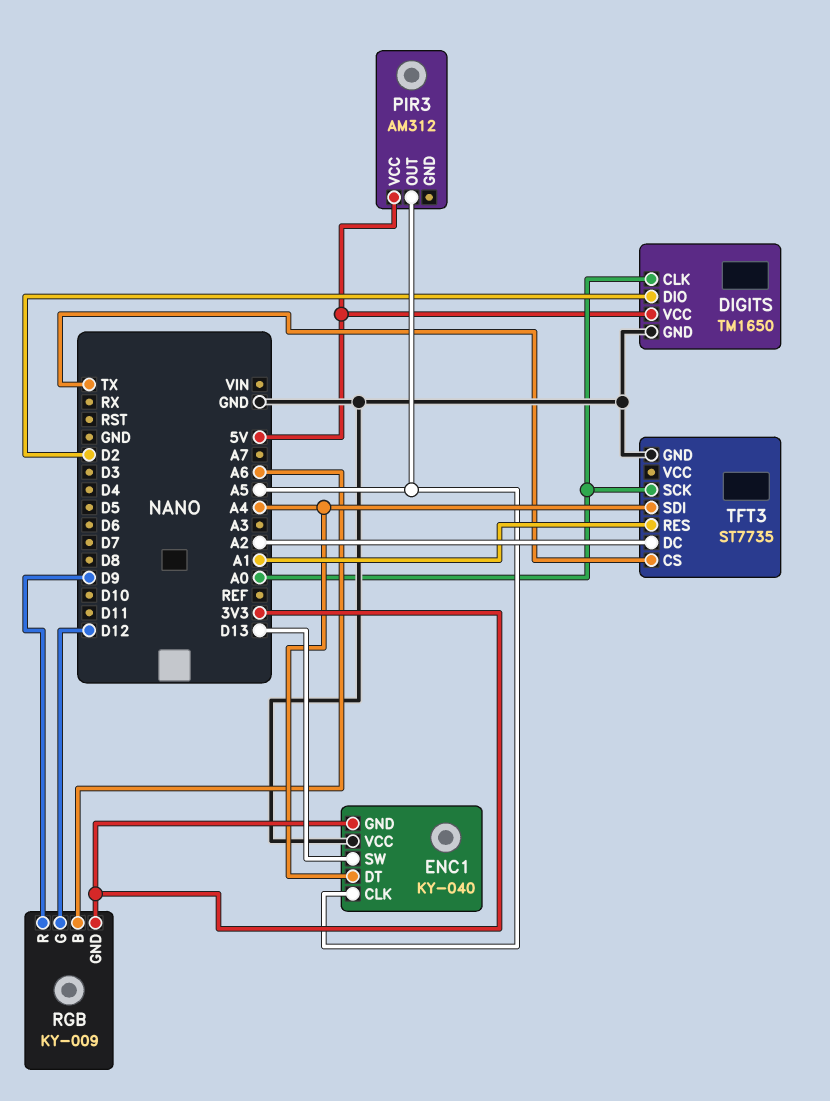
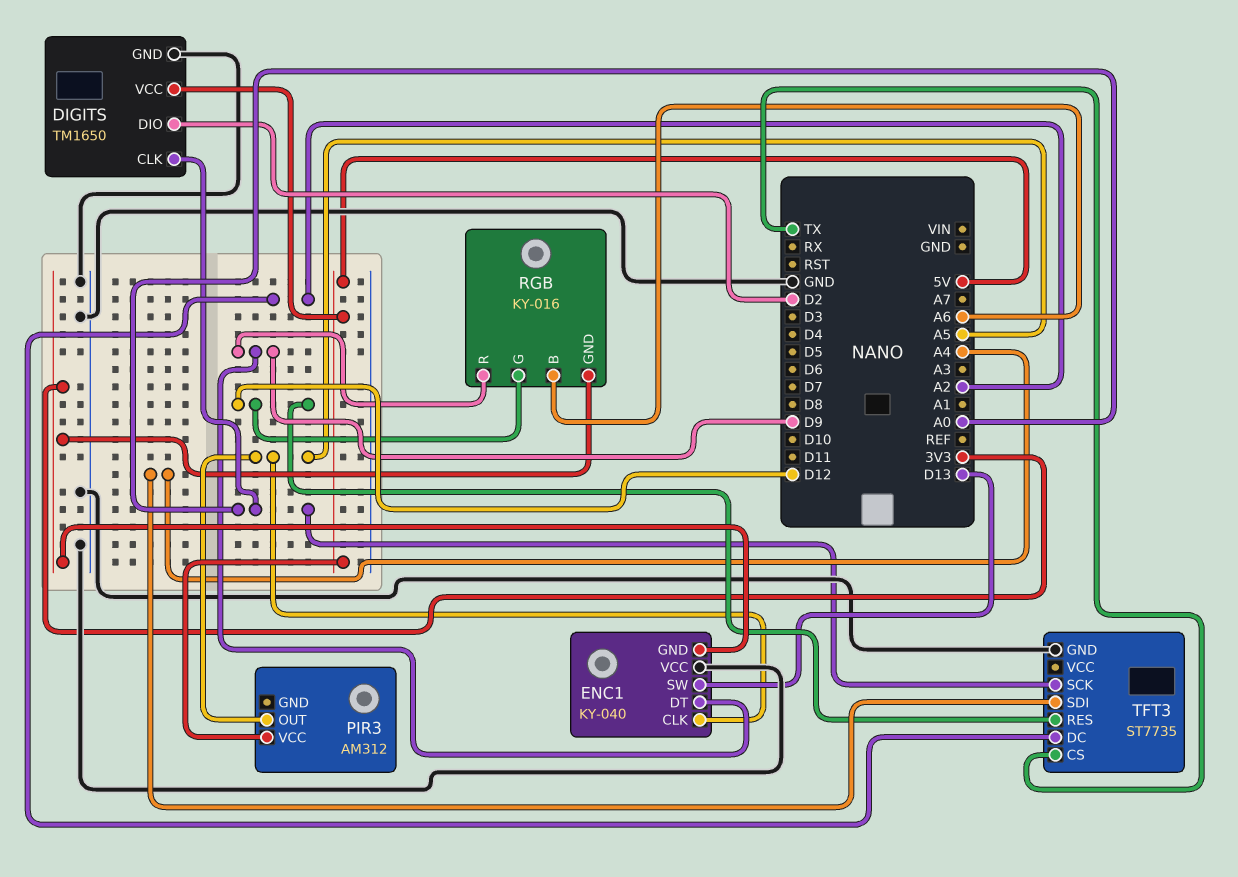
ENC1 pin DT: A4 -> D9
RGB: KY-009 -> KY-016
TFT3 pin RES: A1 -> D12

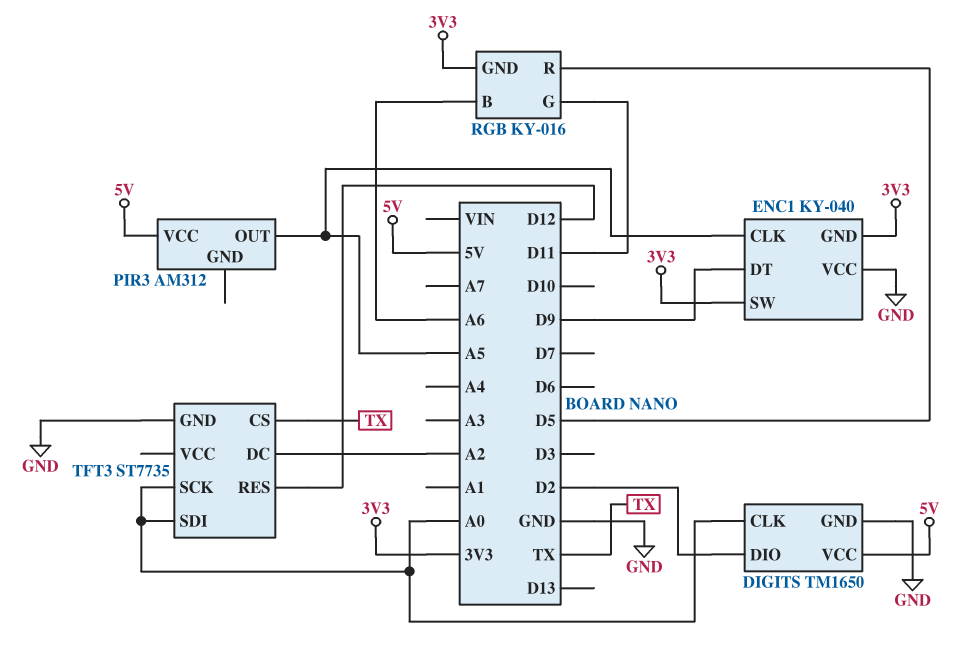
ENC1 pin SW: D13 -> 3V3
RGB pin G: D12 -> D11
RGB pin R: D9 -> D5
TFT3 pin SDI: A4 -> A0

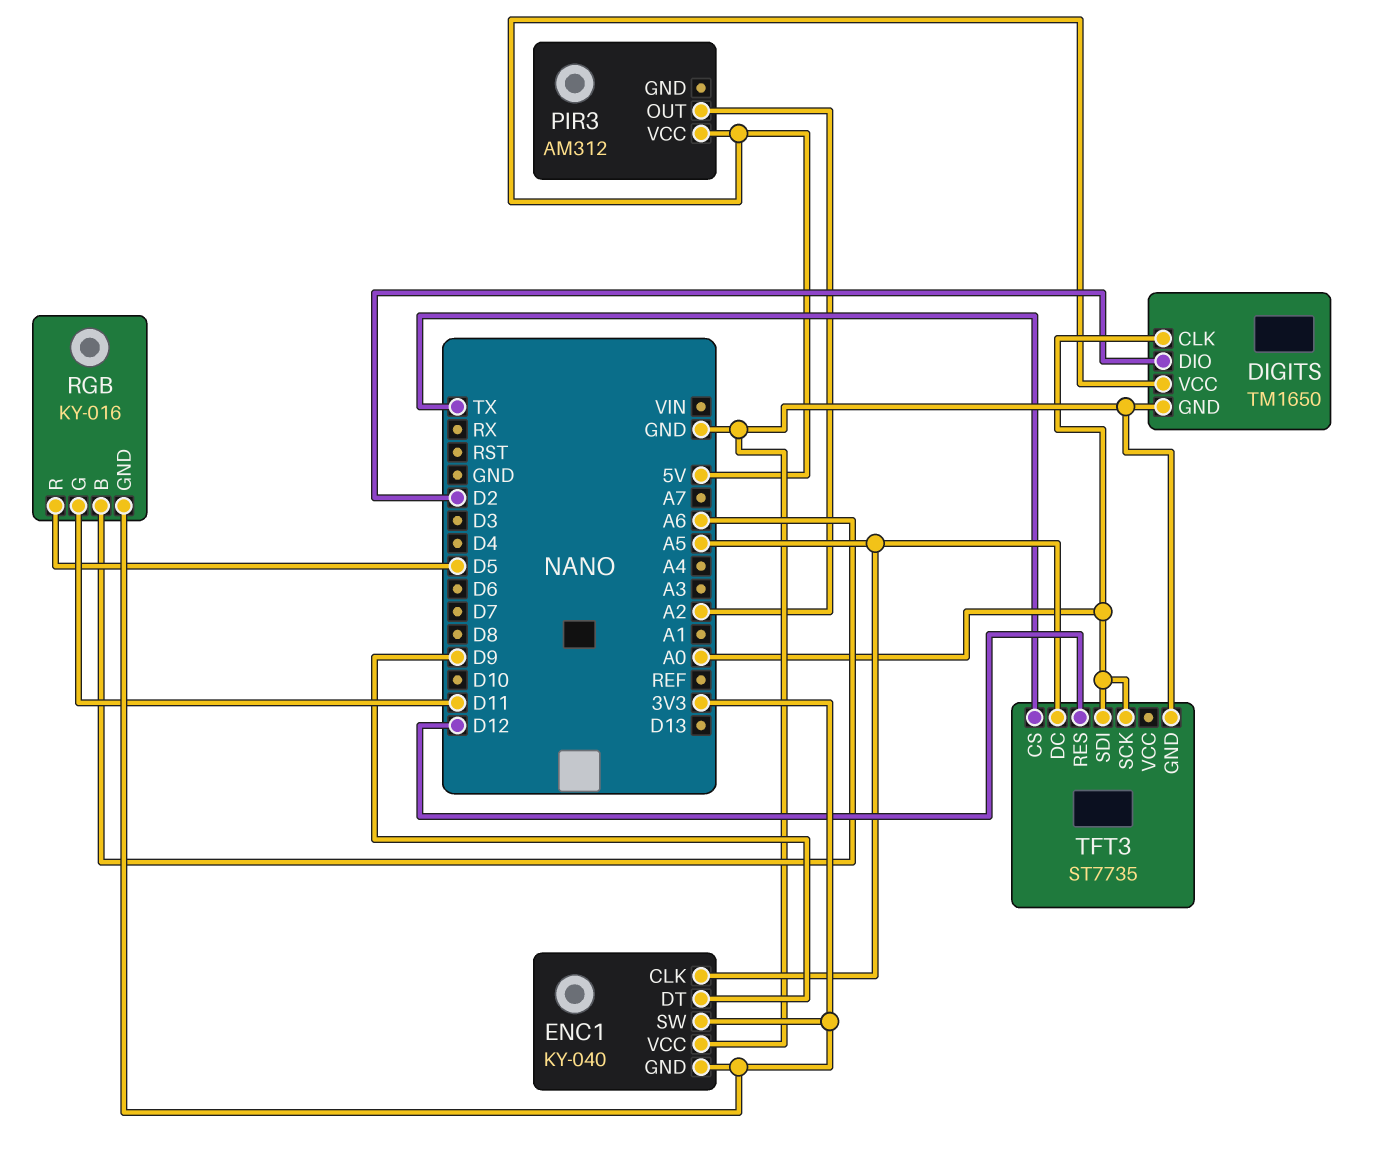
PIR3 pin OUT: A5 -> A2
TFT3 pin DC: A2 -> A5

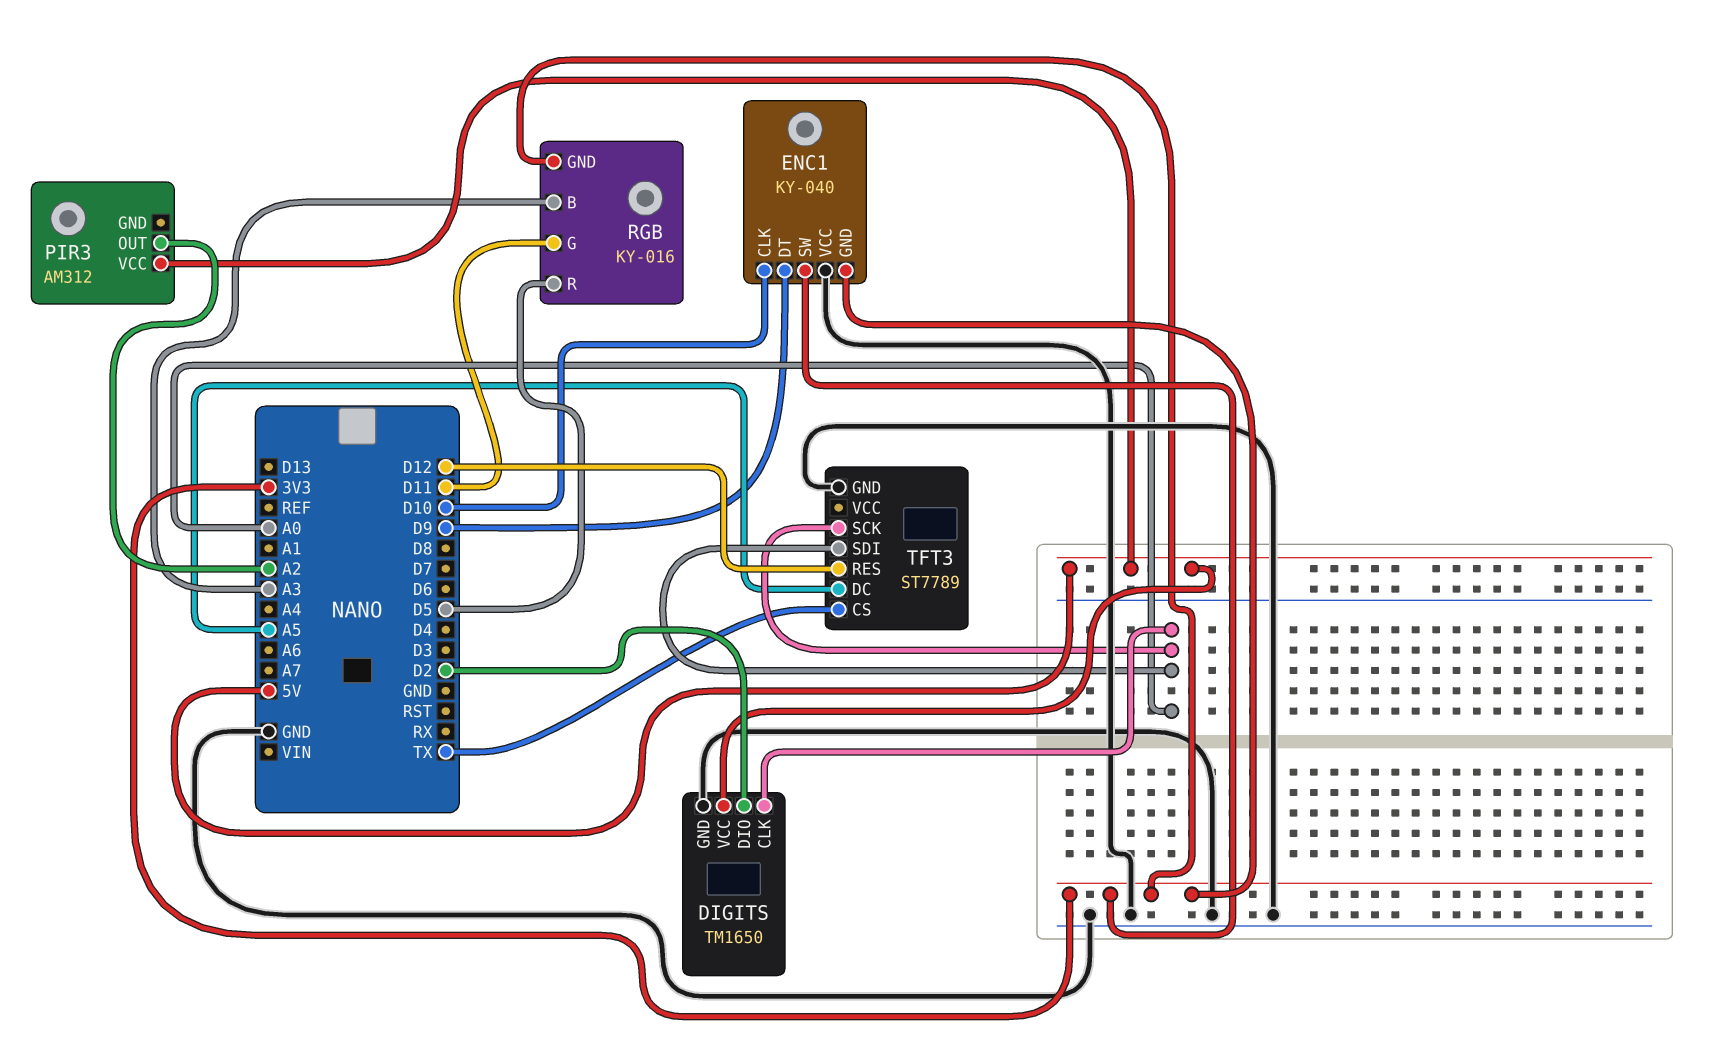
ENC1 pin CLK: A5 -> D10
RGB pin B: A6 -> A3
TFT3: ST7735 -> ST7789

